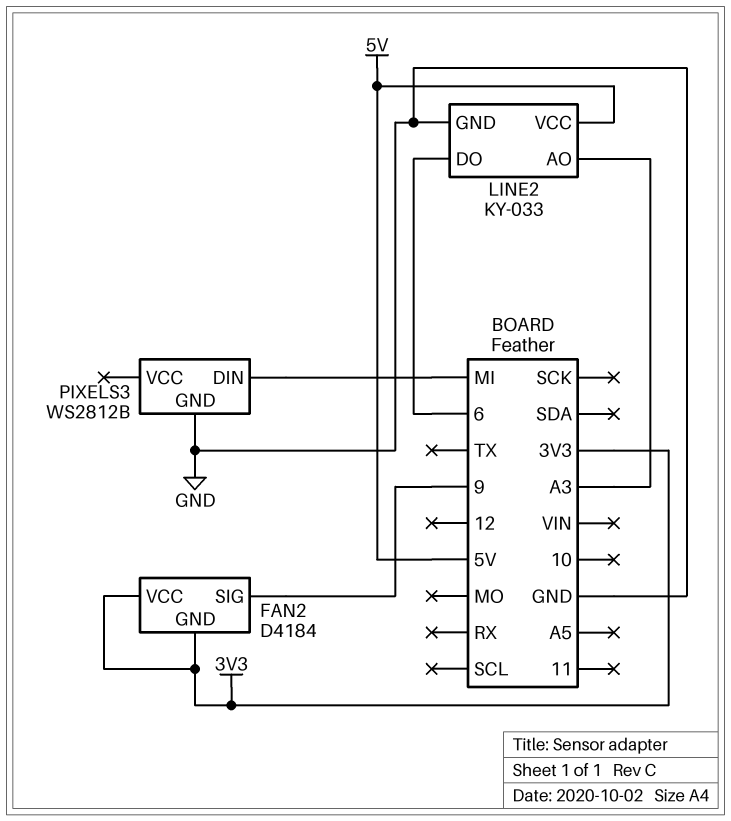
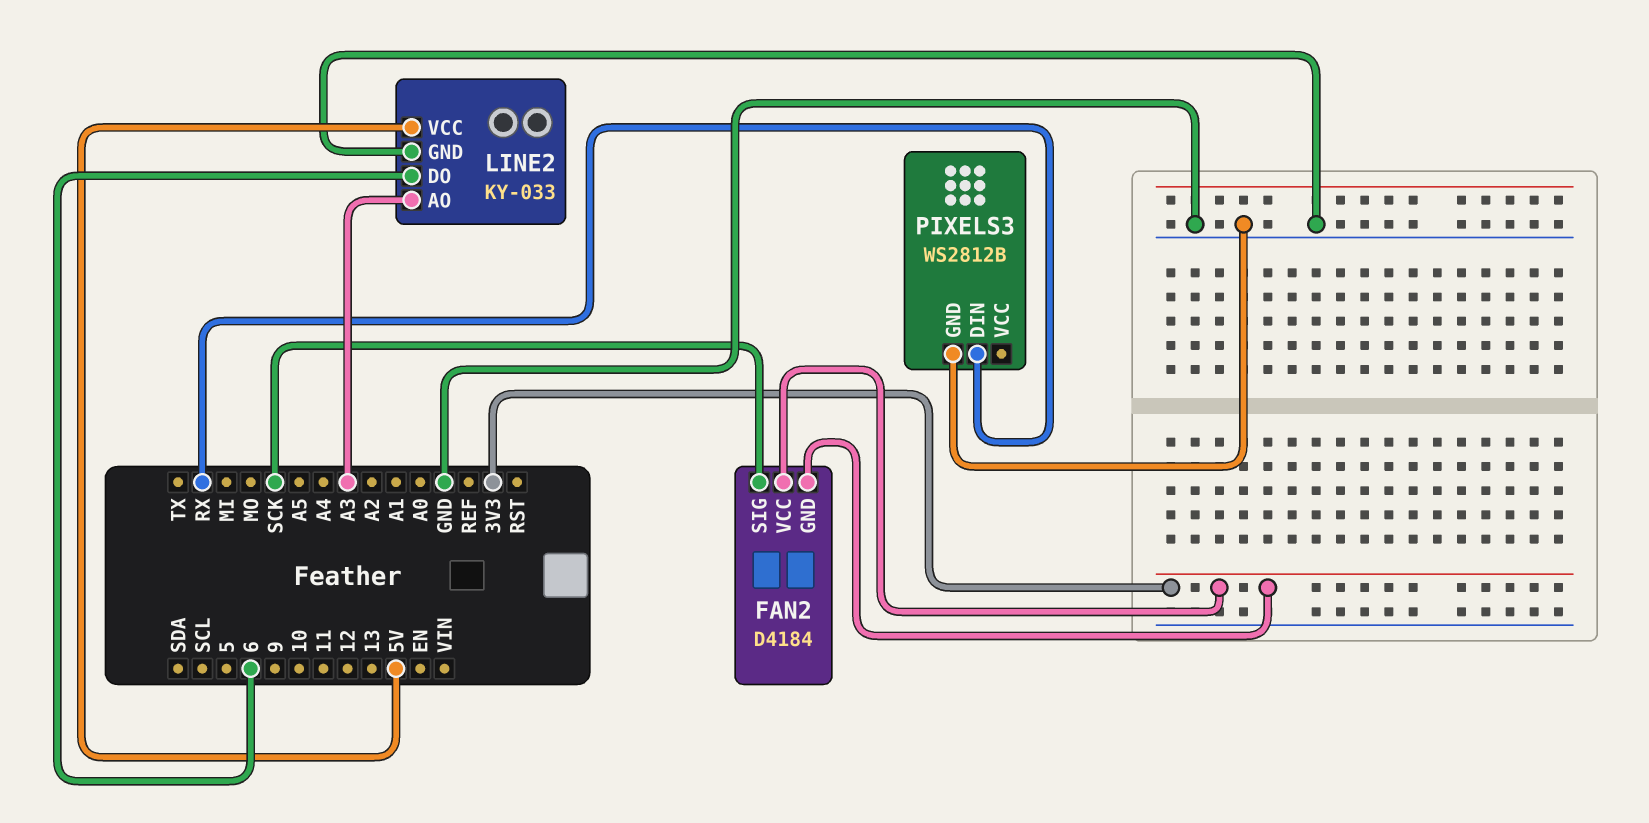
FAN2 pin SIG: 9 -> SCK
PIXELS3 pin DIN: MI -> RX

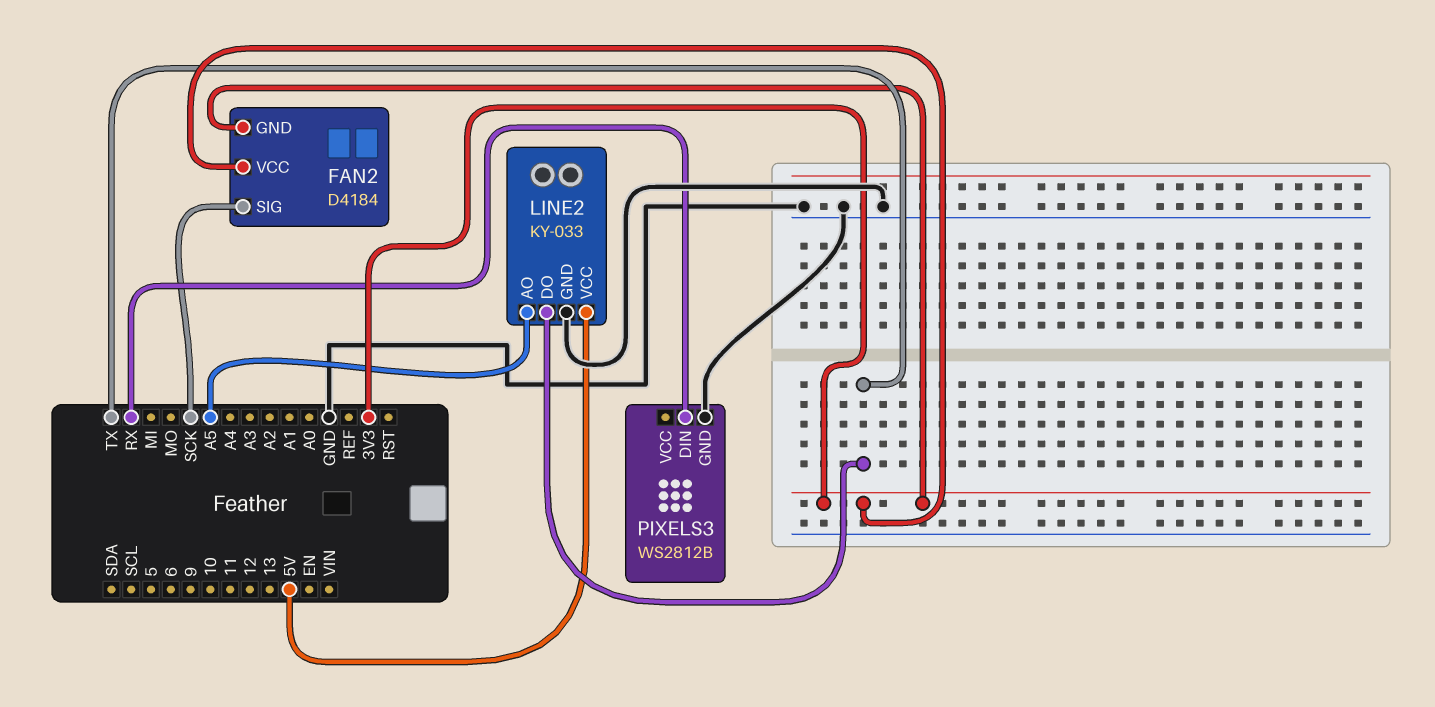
LINE2 pin AO: A3 -> A5
LINE2 pin DO: 6 -> TX

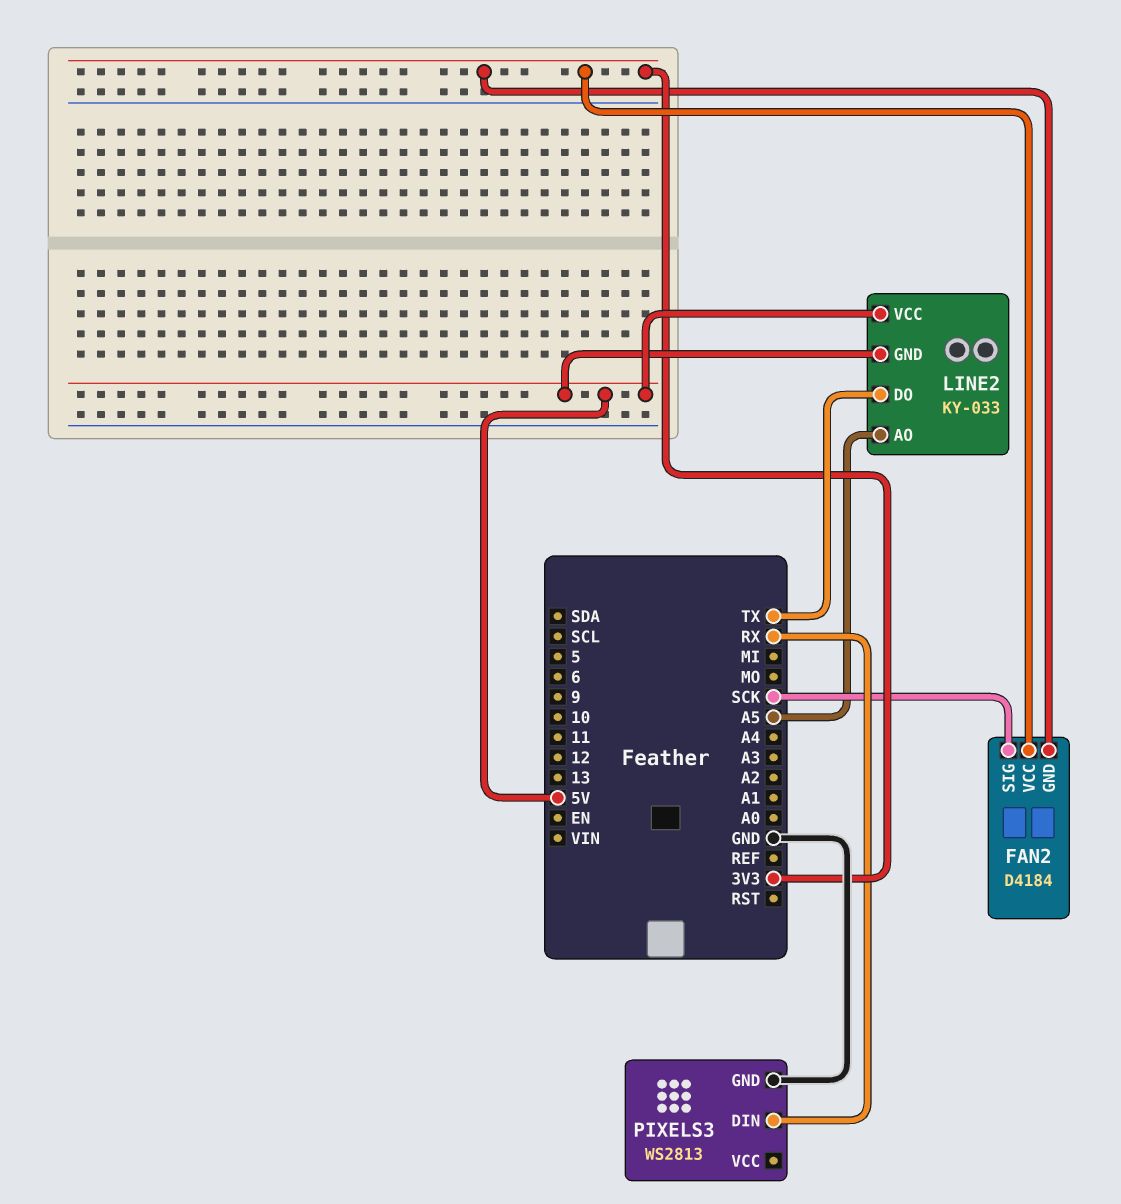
LINE2 pin GND: GND -> 5V
PIXELS3: WS2812B -> WS2813

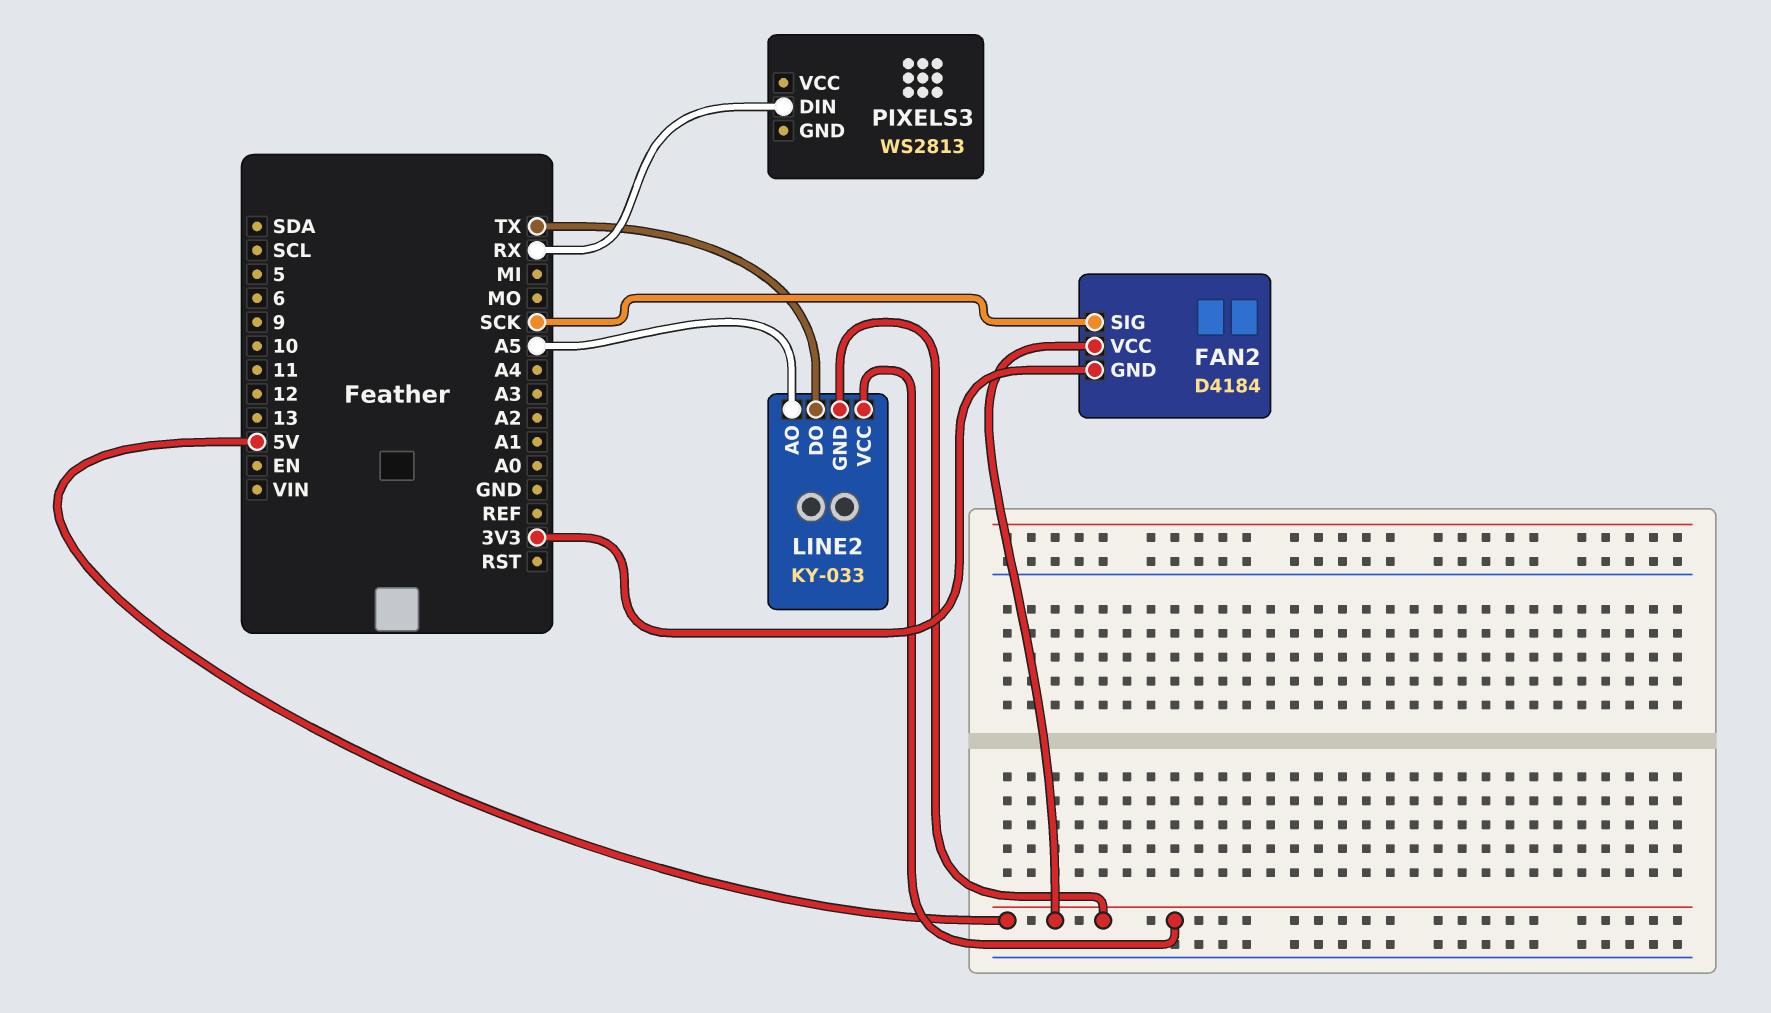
FAN2 pin VCC: 3V3 -> 5V
PIXELS3 pin GND: GND -> none

